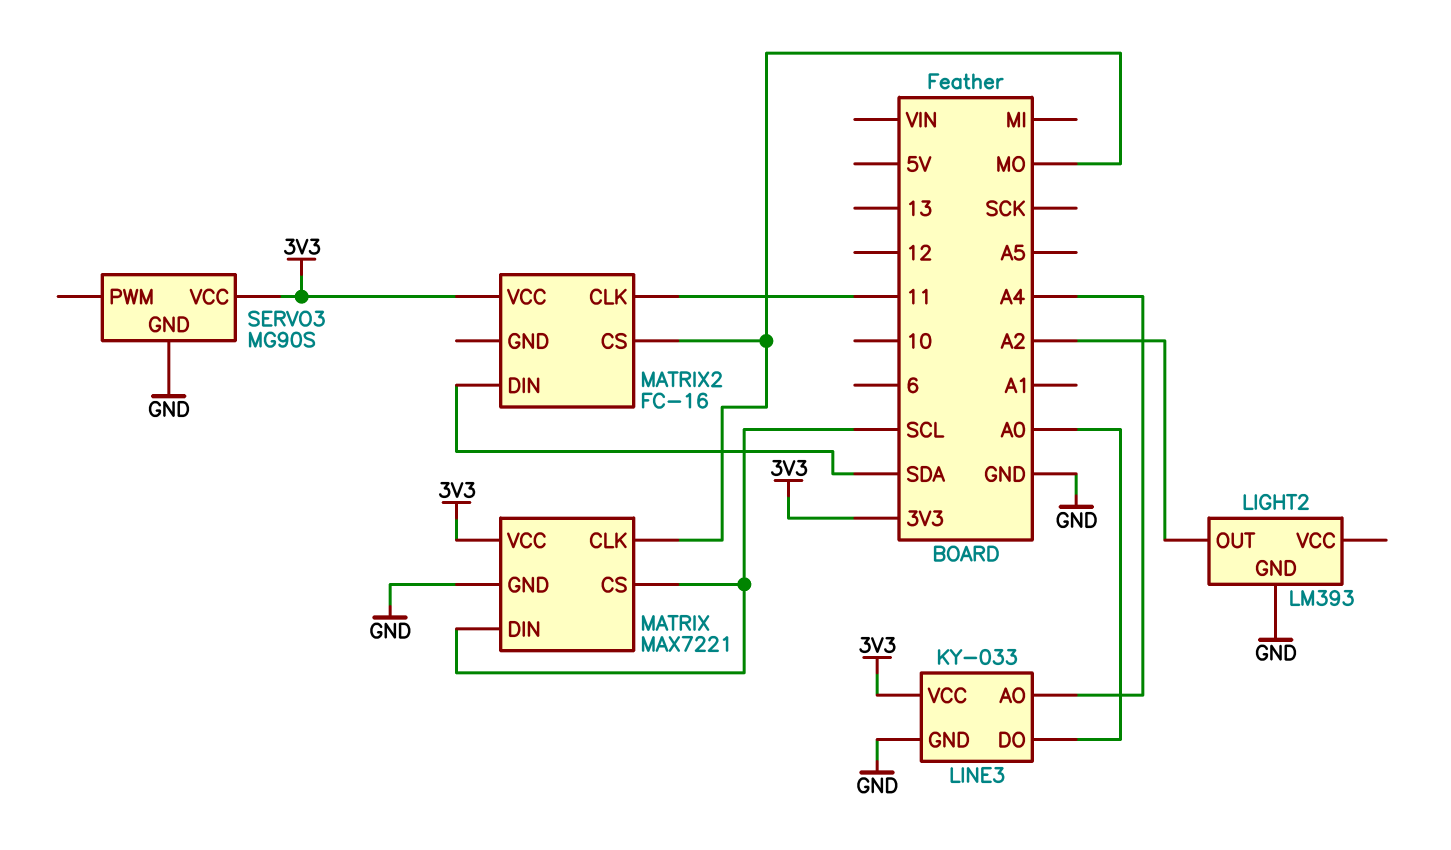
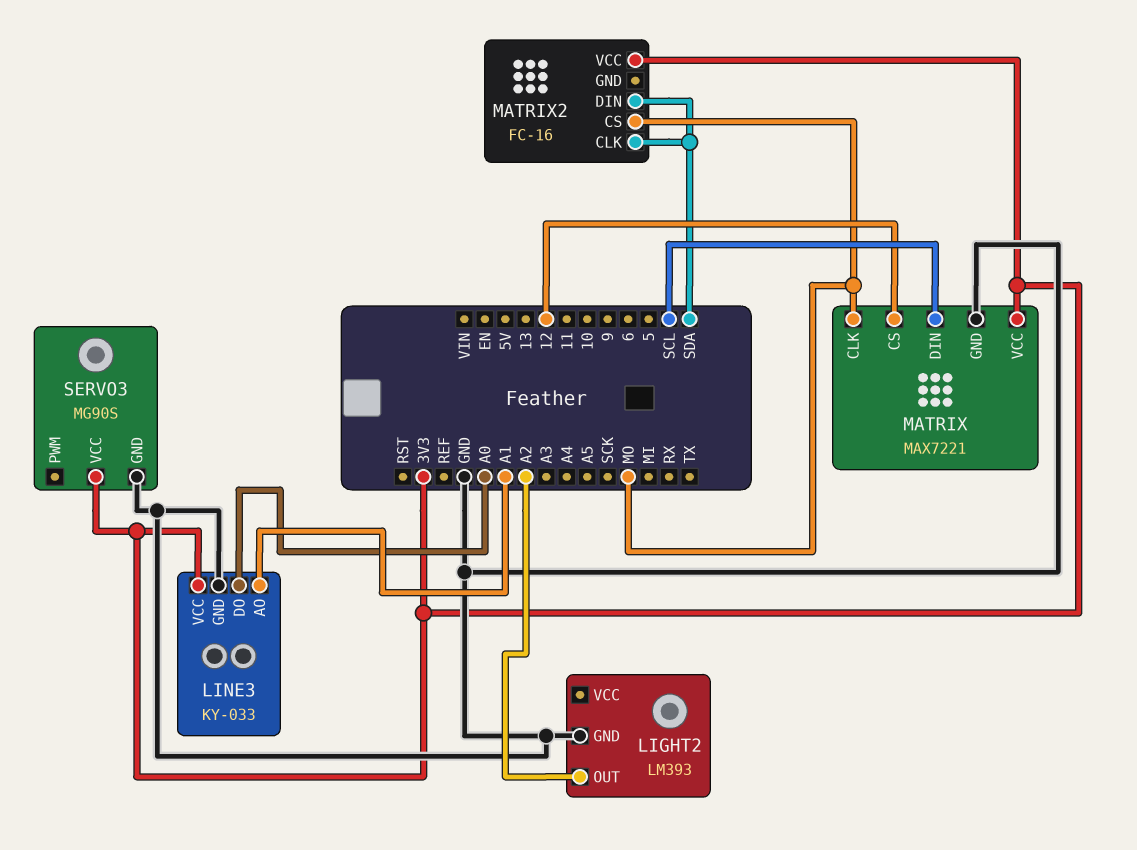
LINE3 pin AO: A4 -> A1
MATRIX pin CS: SCL -> 12
MATRIX2 pin CLK: 11 -> SDA

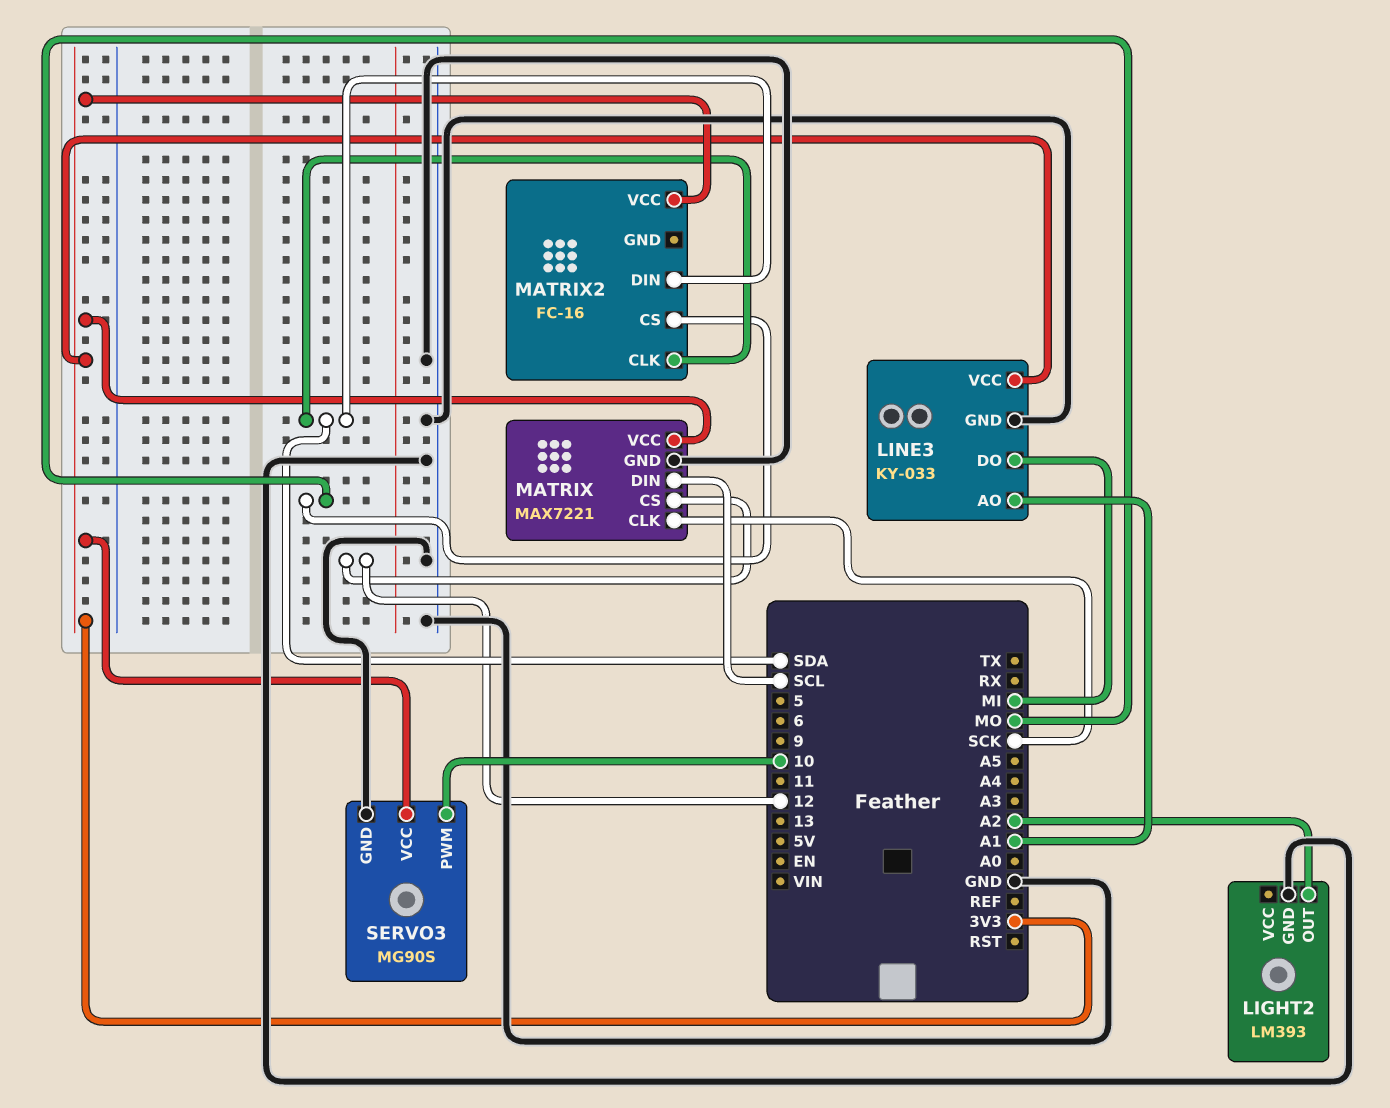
LINE3 pin DO: A0 -> MI
MATRIX pin CLK: MO -> SCK
SERVO3 pin PWM: none -> 10

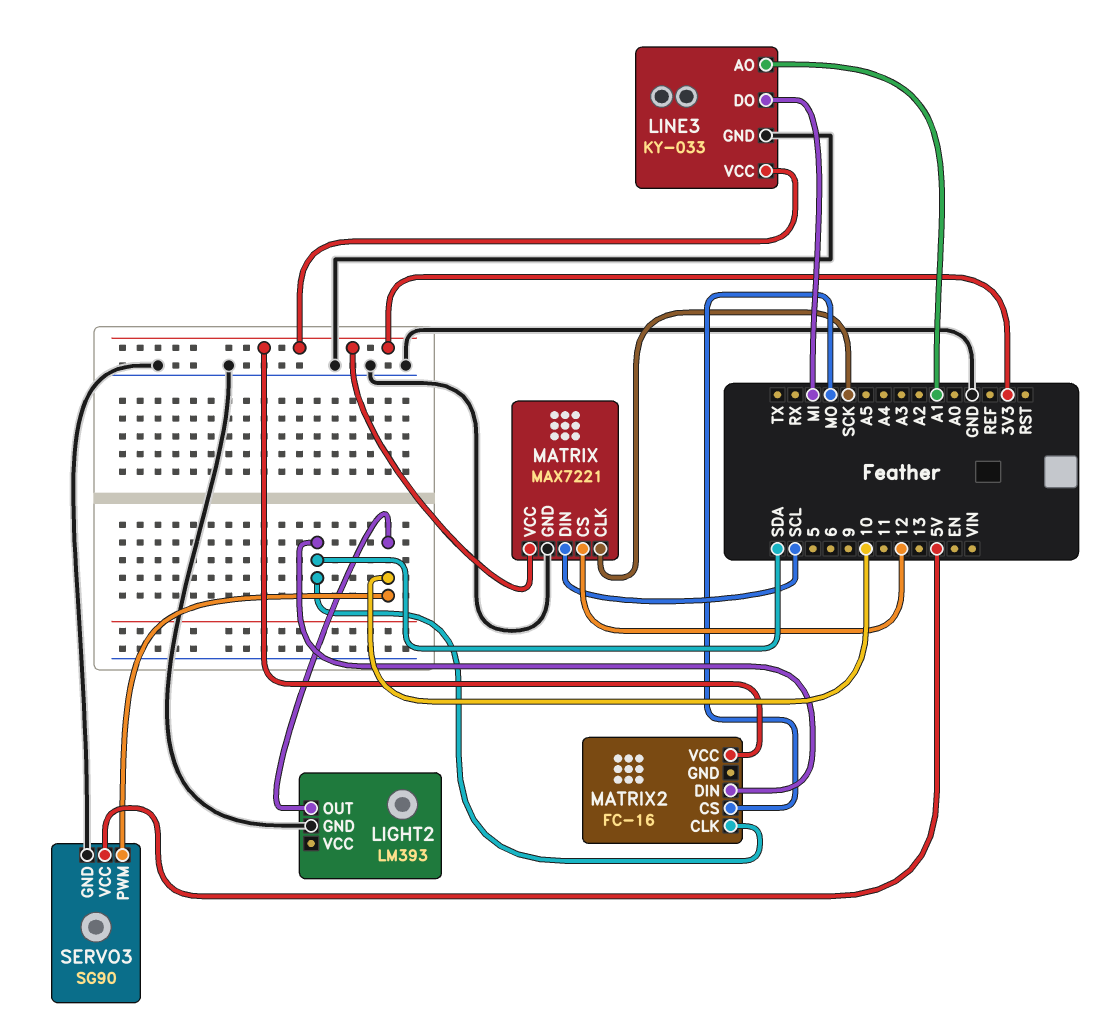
LIGHT2 pin OUT: A2 -> 10
SERVO3: MG90S -> SG90
SERVO3 pin VCC: 3V3 -> 5V

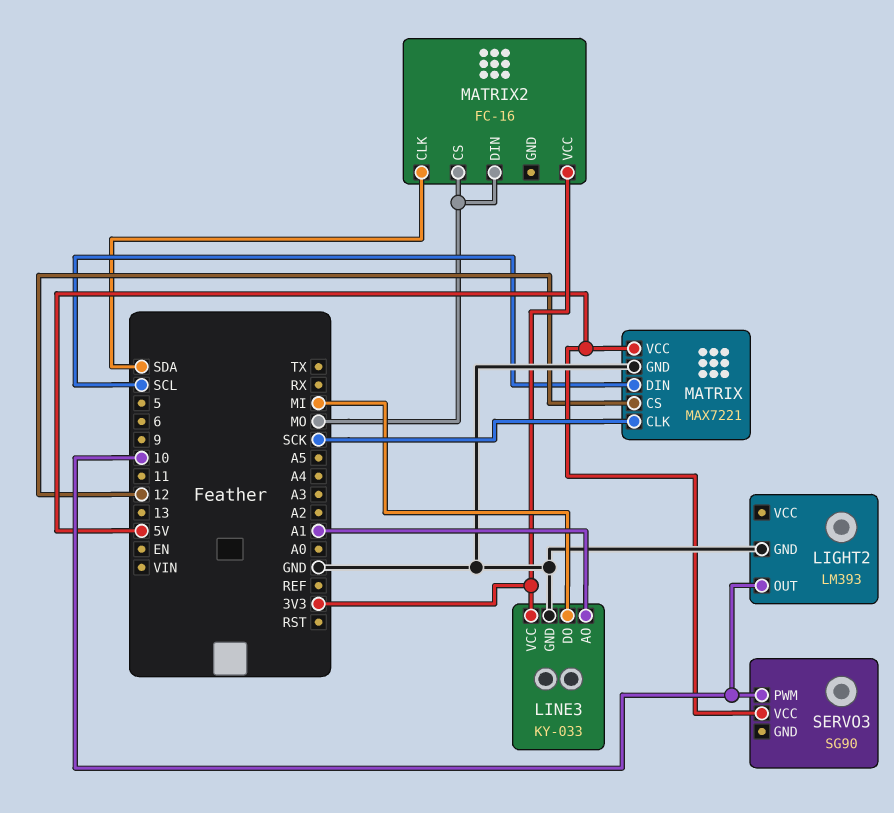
MATRIX pin VCC: 3V3 -> 5V
MATRIX2 pin DIN: SDA -> MO
SERVO3 pin GND: GND -> none

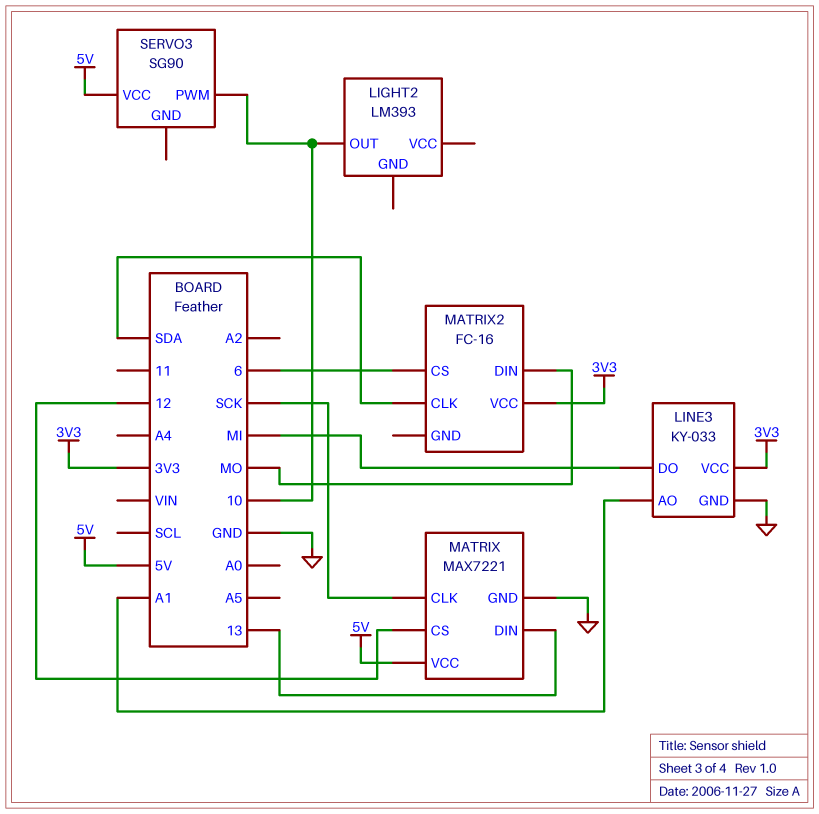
LIGHT2 pin GND: GND -> none
MATRIX pin DIN: SCL -> 13
MATRIX2 pin CS: MO -> 6

